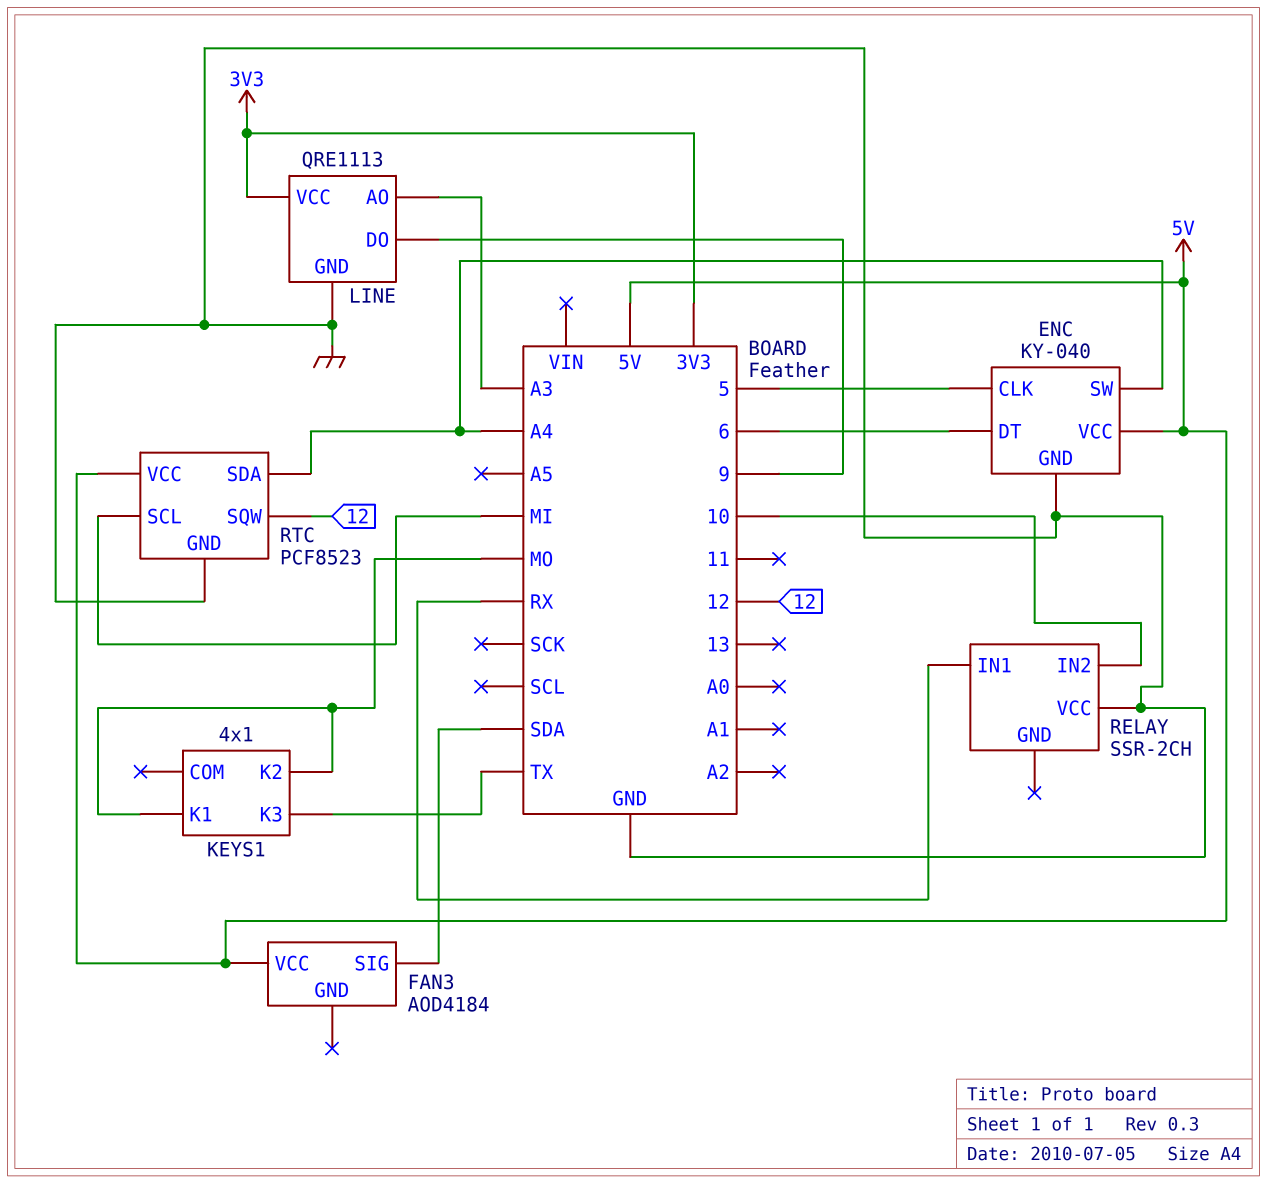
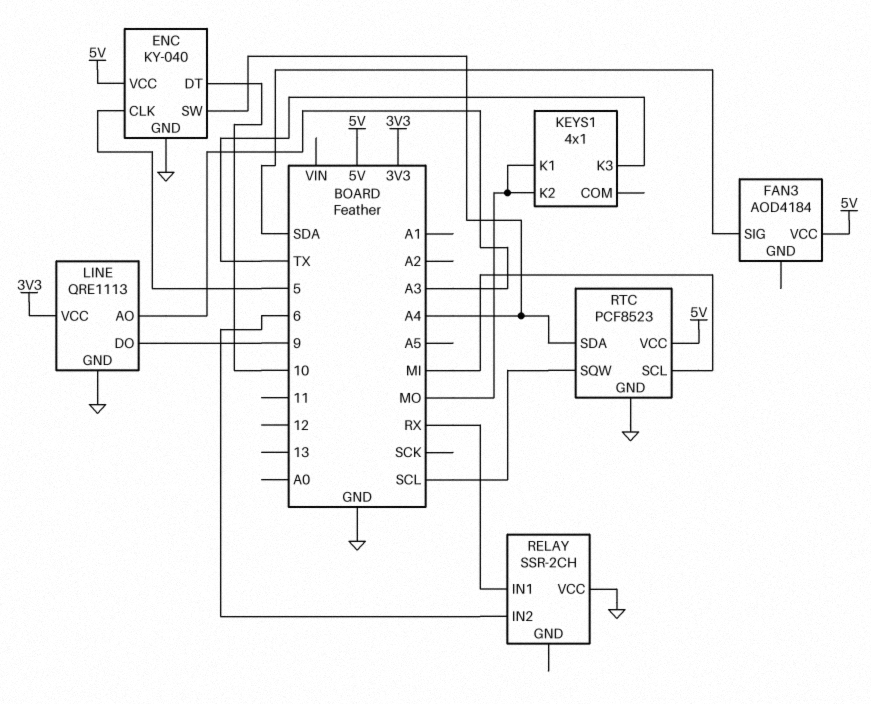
ENC pin DT: 6 -> 10
RELAY pin IN2: 10 -> 6
RTC pin SQW: 12 -> SCL

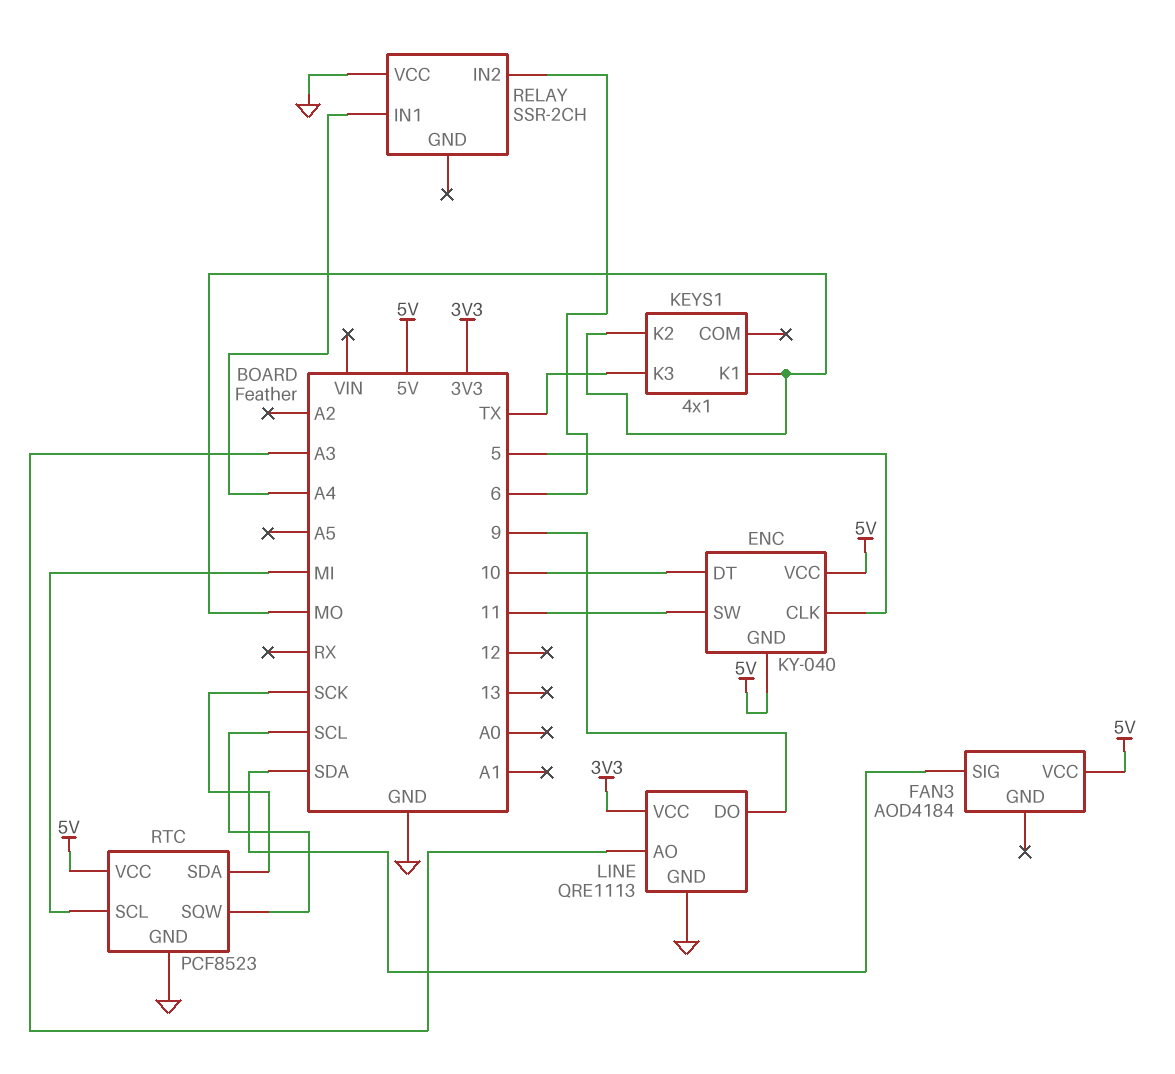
ENC pin GND: GND -> 5V
ENC pin SW: A4 -> 11
RELAY pin IN1: RX -> A4
RTC pin SDA: A4 -> SCK

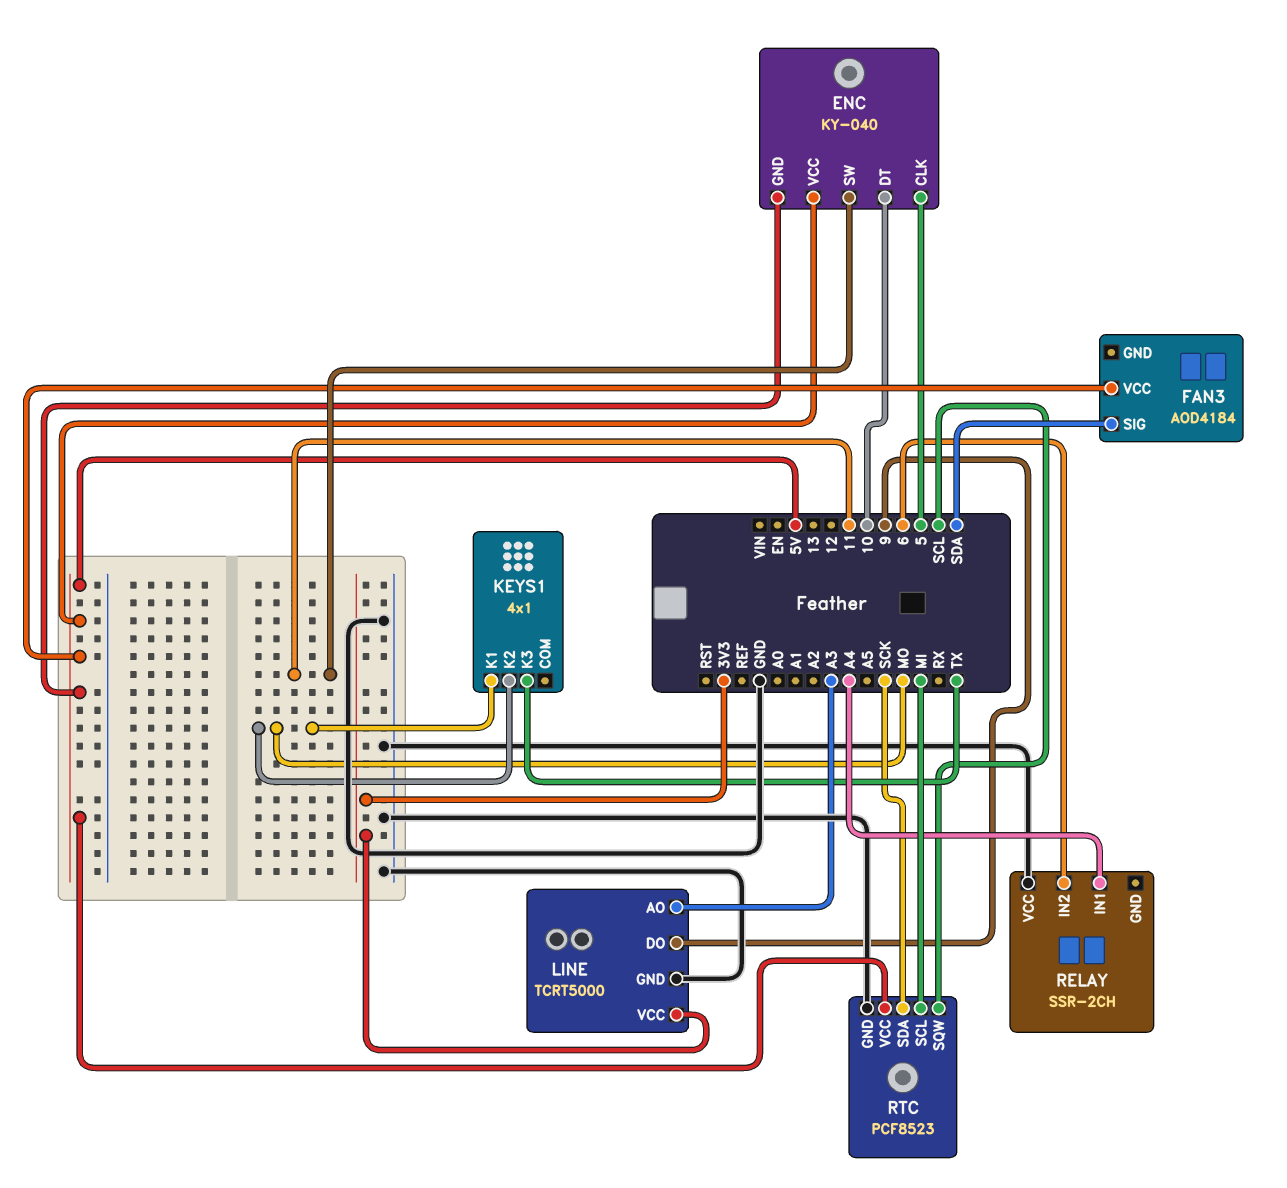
LINE: QRE1113 -> TCRT5000

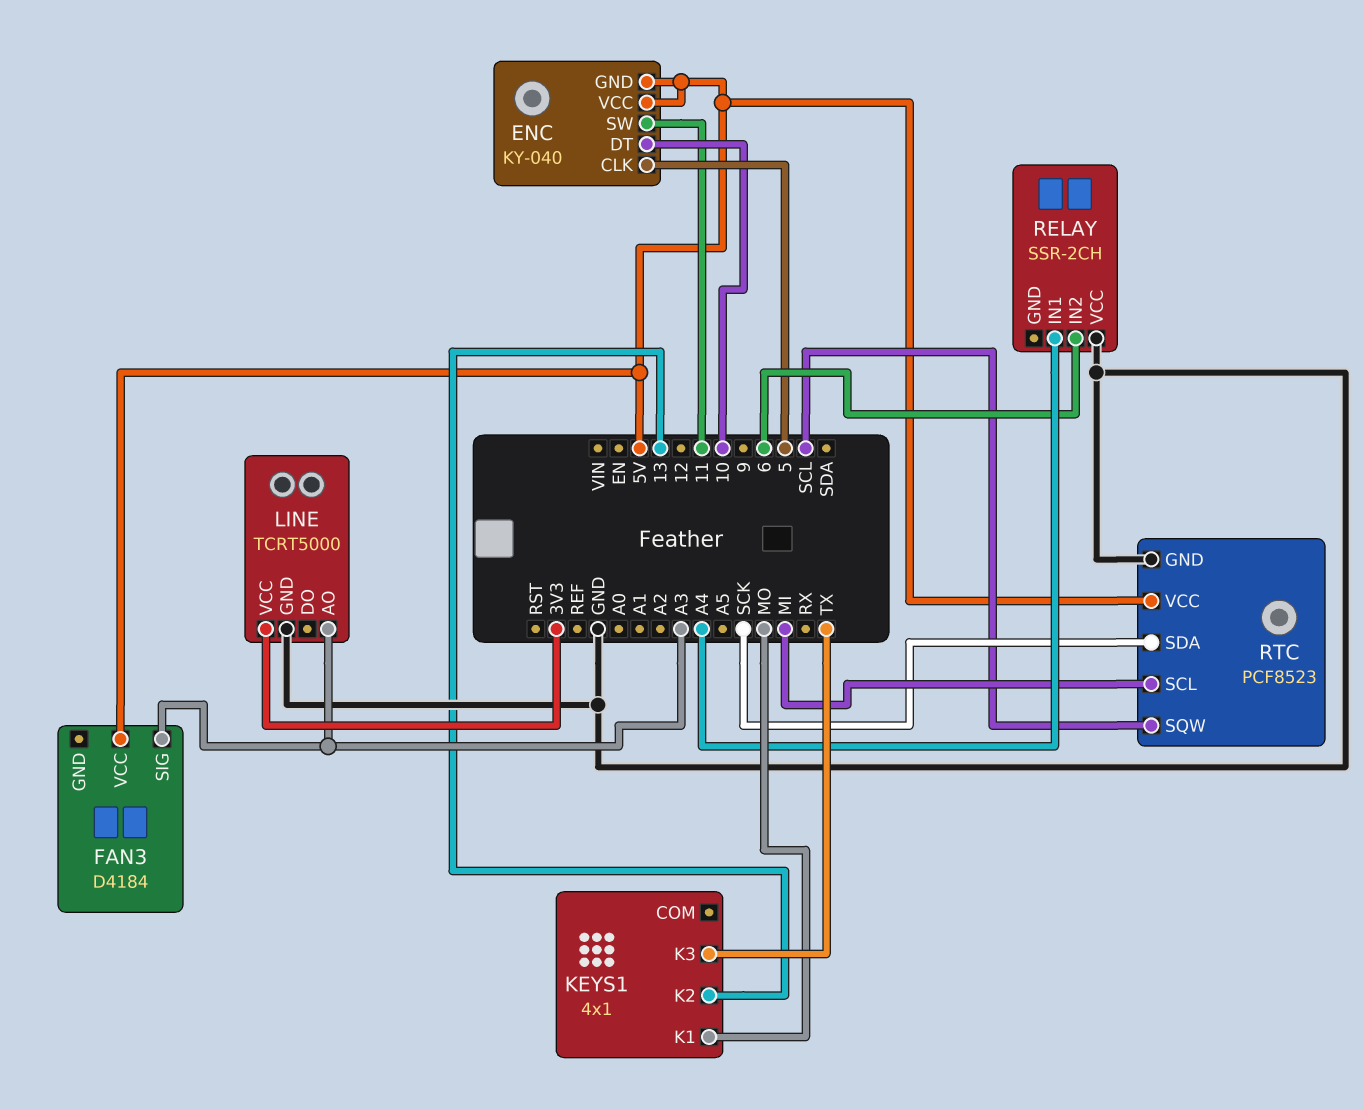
FAN3: AOD4184 -> D4184
FAN3 pin SIG: SDA -> A3
KEYS1 pin K2: MO -> 13
LINE pin DO: 9 -> none

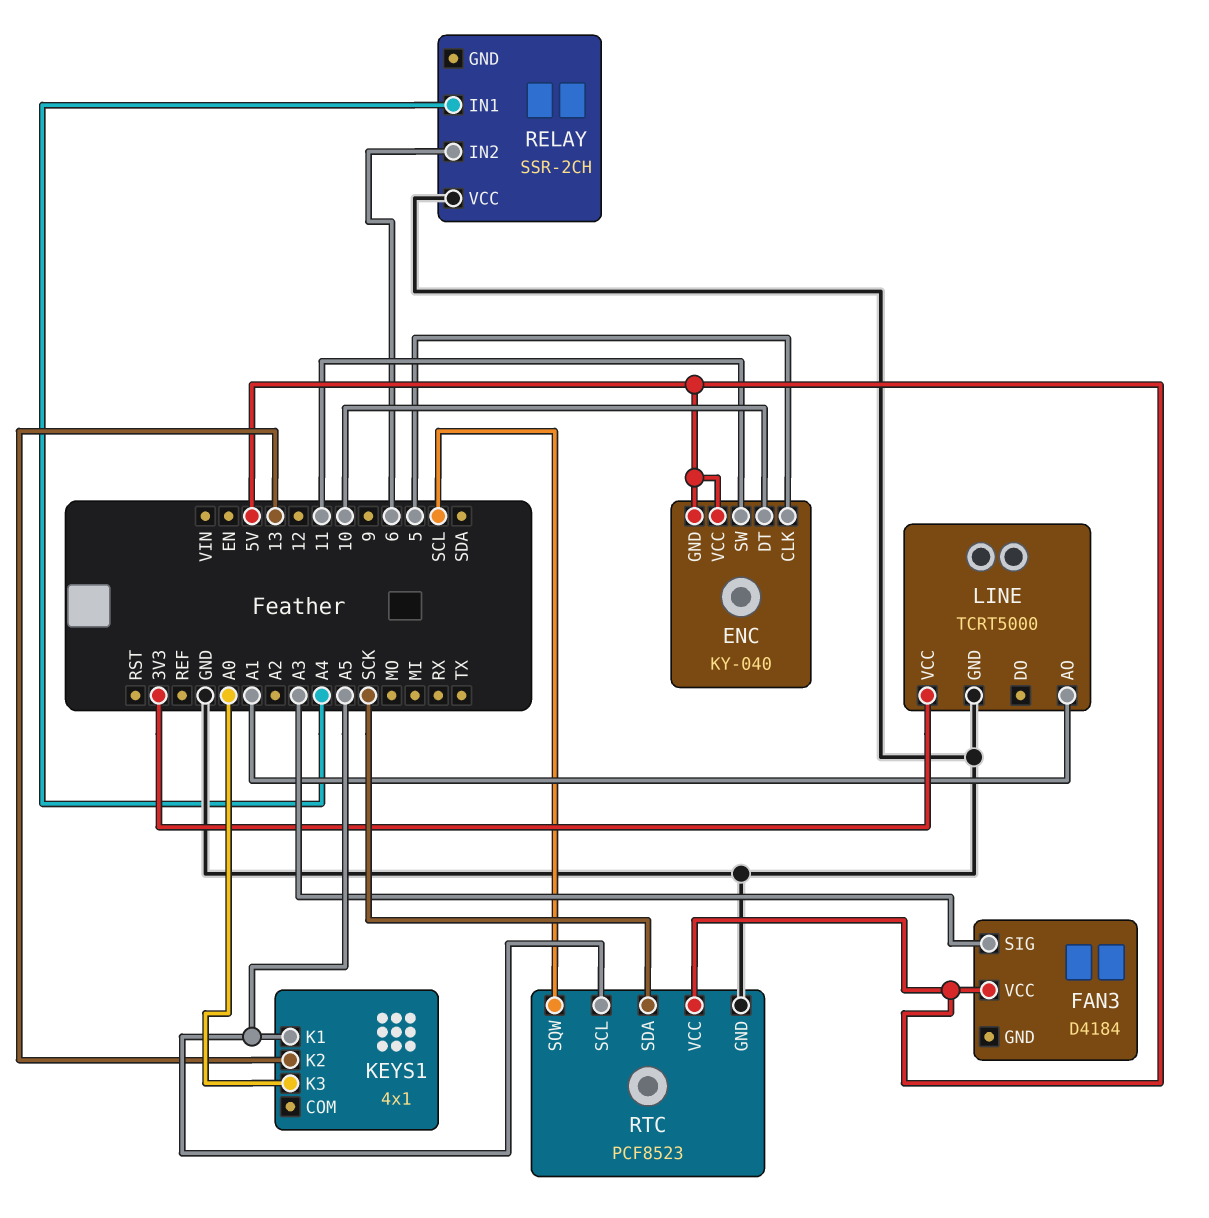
KEYS1 pin K1: MO -> A5
KEYS1 pin K3: TX -> A0
LINE pin AO: A3 -> A1
RTC pin SCL: MI -> A5

